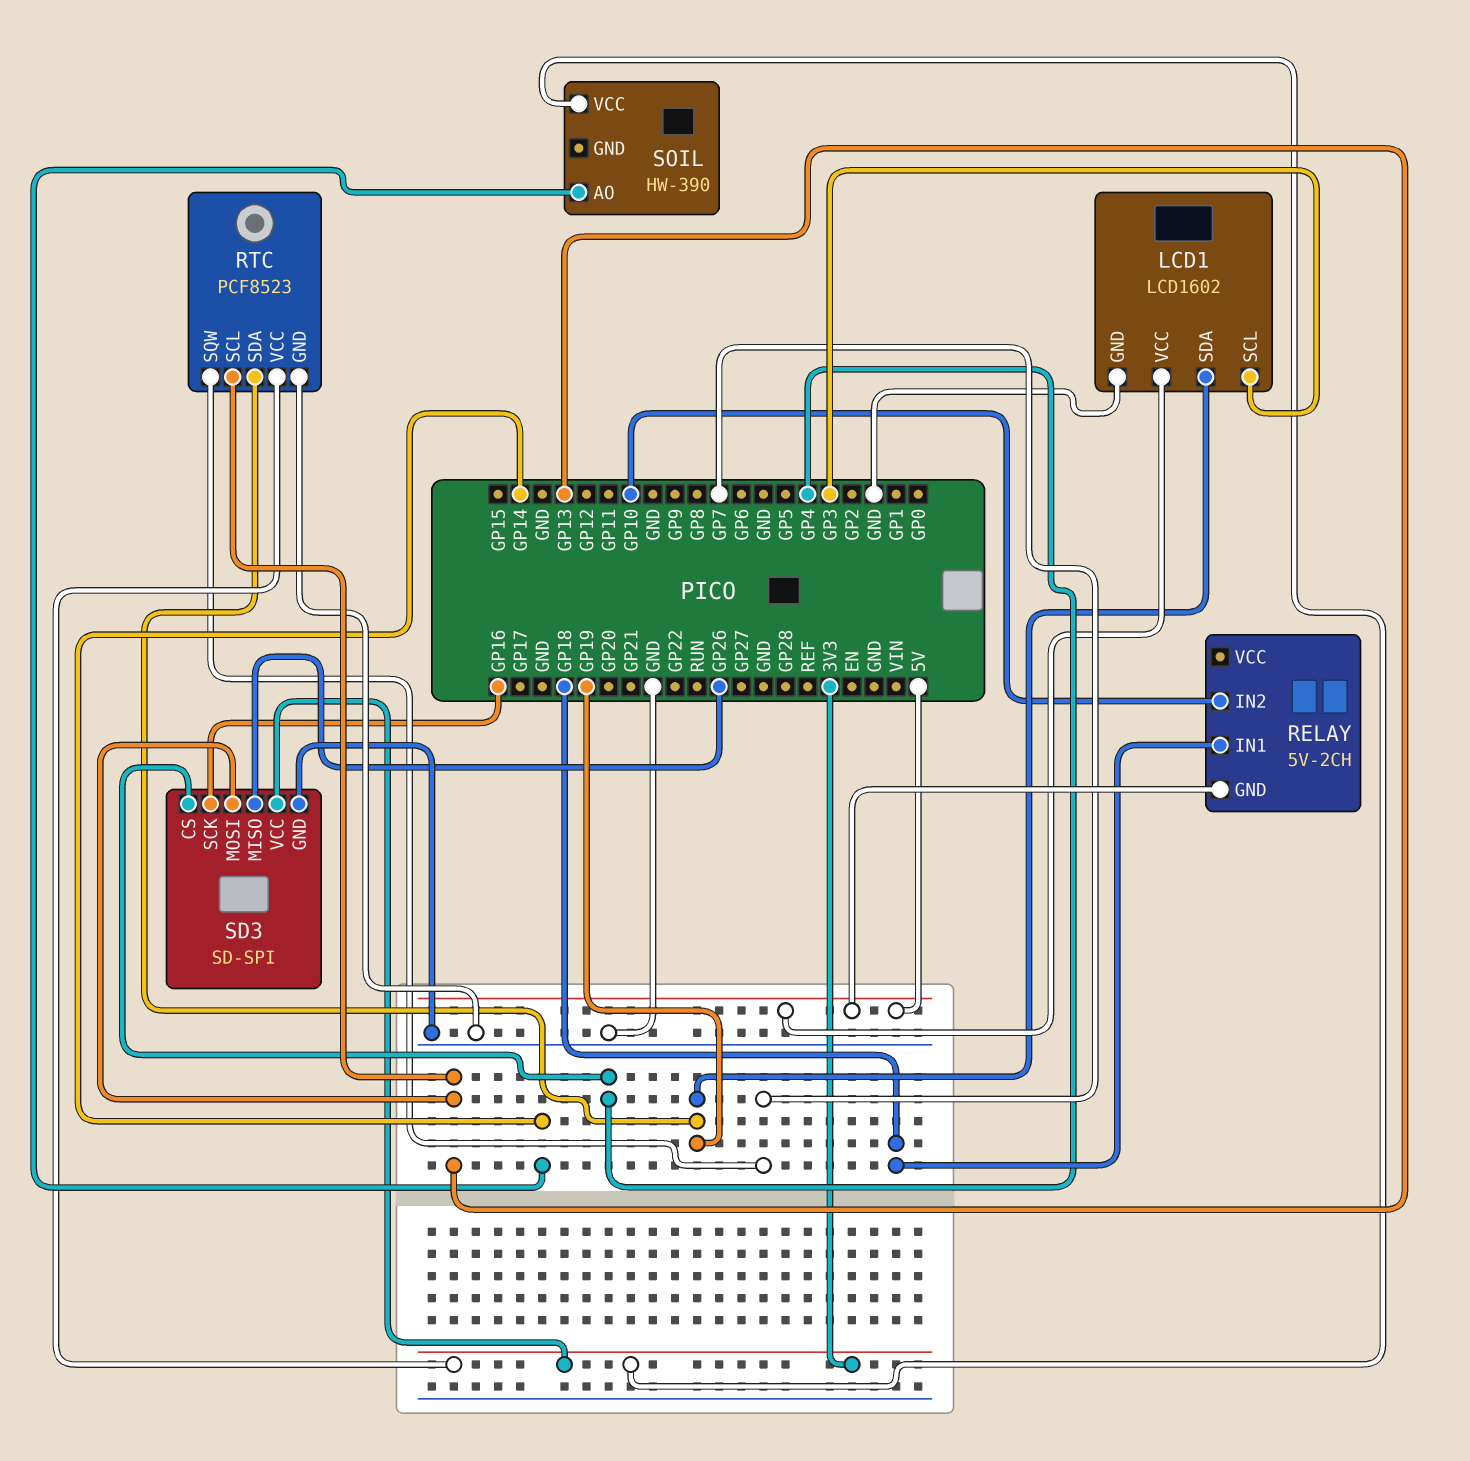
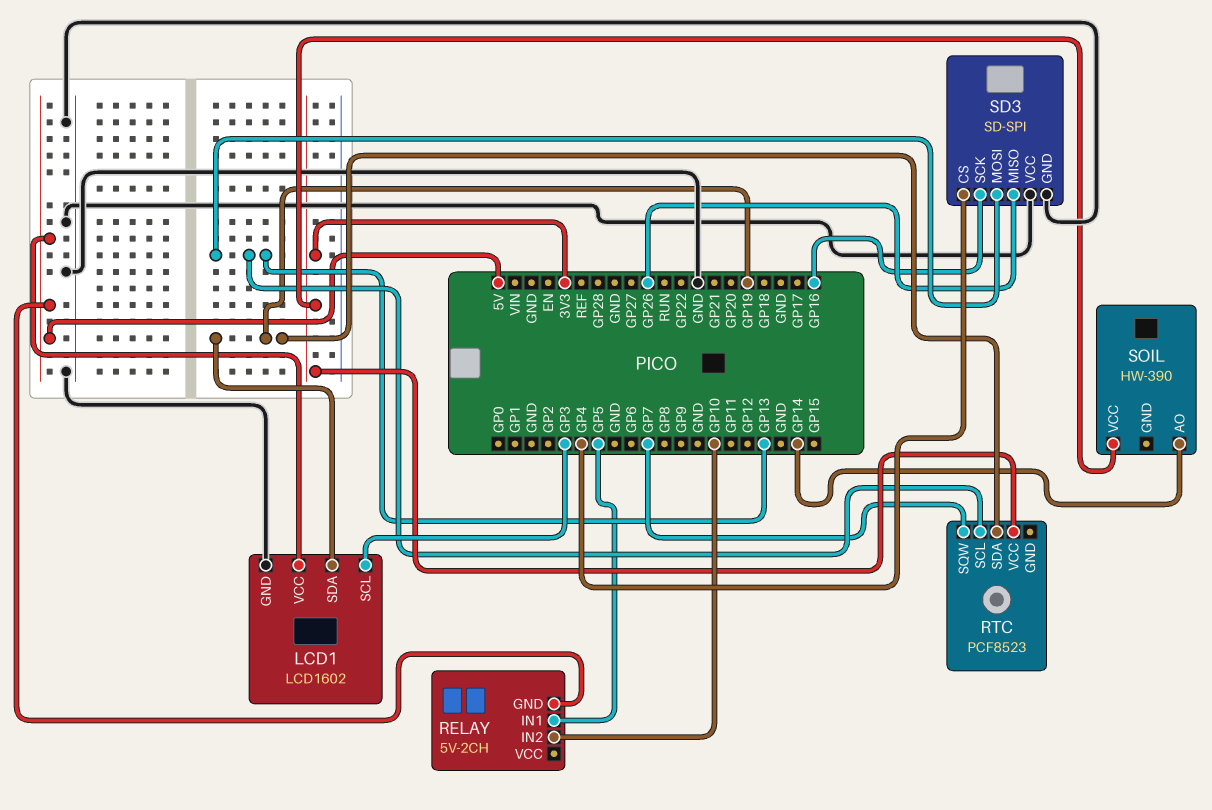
RELAY pin IN1: GP18 -> GP5
RTC pin GND: GND -> none
SD3 pin VCC: 3V3 -> GND

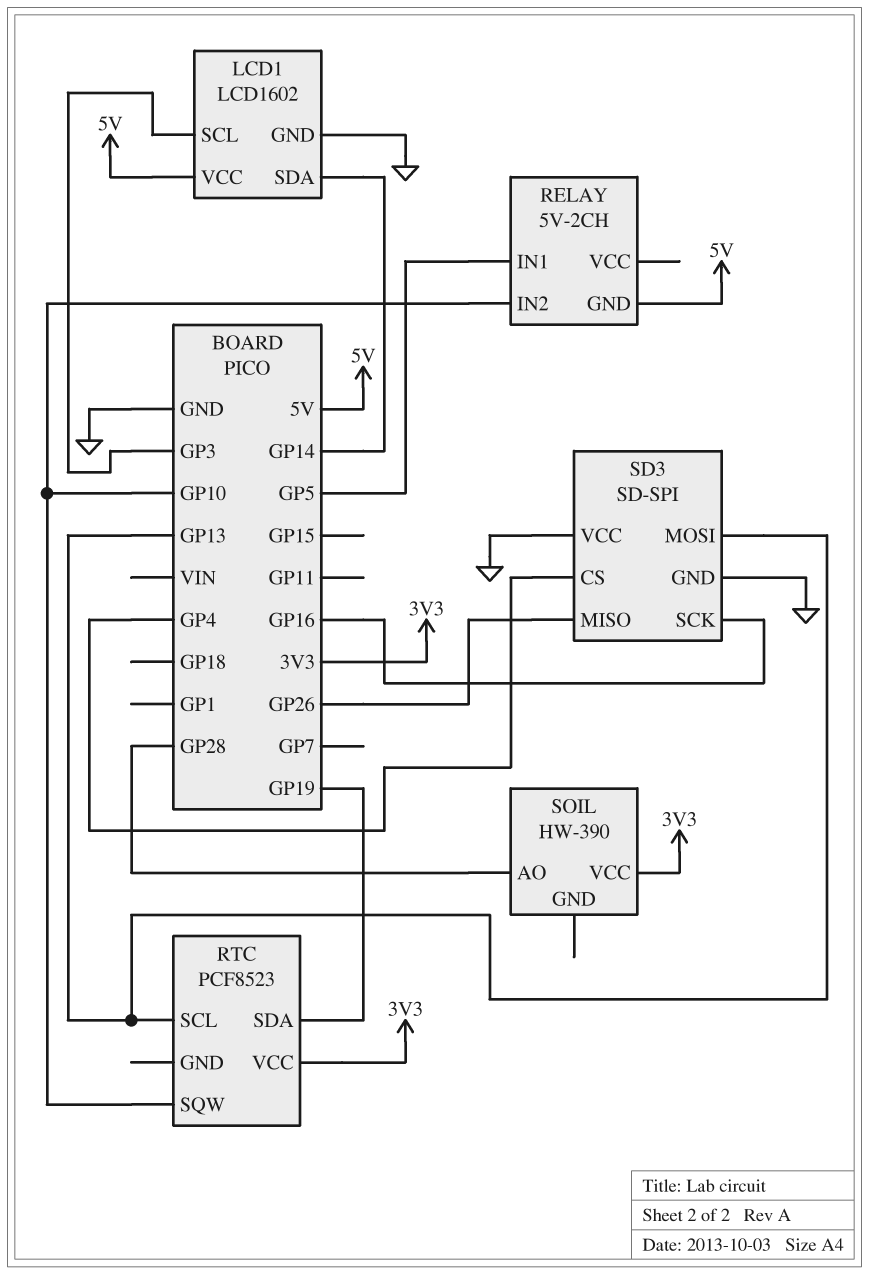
LCD1 pin SDA: GP19 -> GP14
RTC pin SQW: GP7 -> GP10
SOIL pin AO: GP14 -> GP28

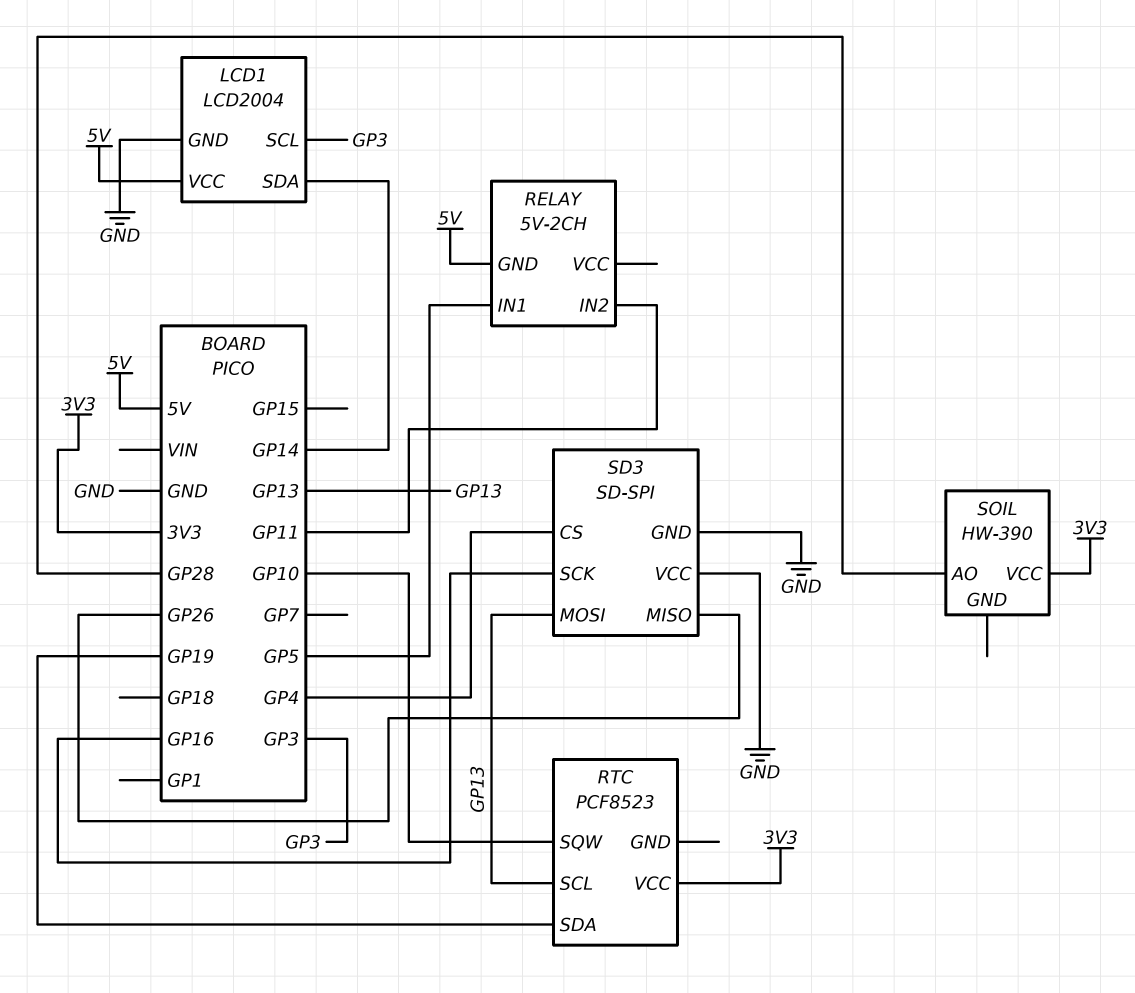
LCD1: LCD1602 -> LCD2004
RELAY pin IN2: GP10 -> GP11

